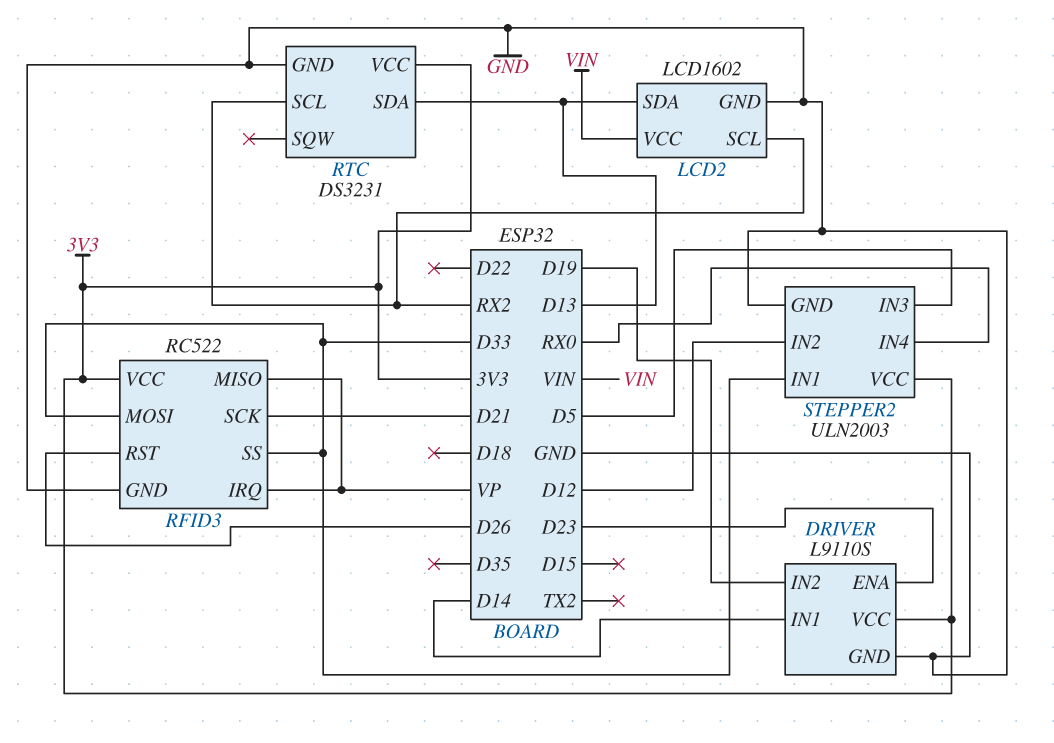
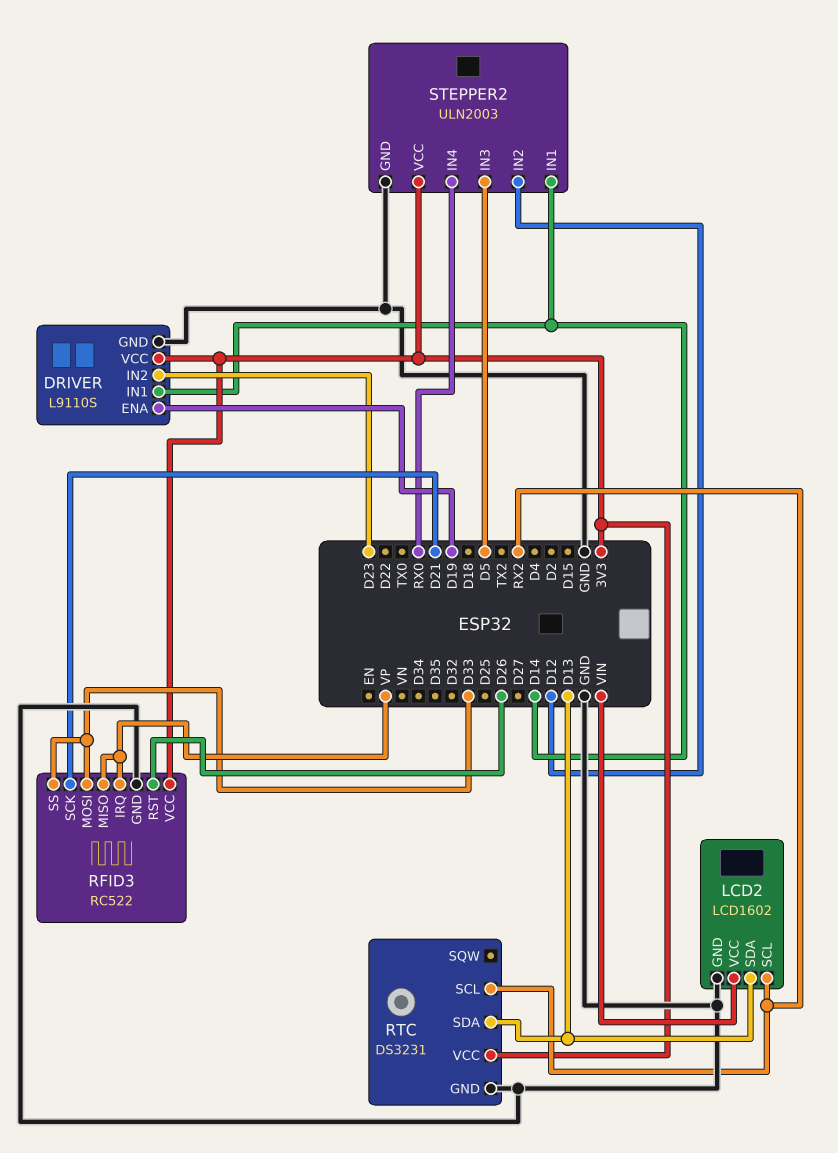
DRIVER pin ENA: D23 -> D19
DRIVER pin IN2: D19 -> D23
STEPPER2 pin IN1: D33 -> D14

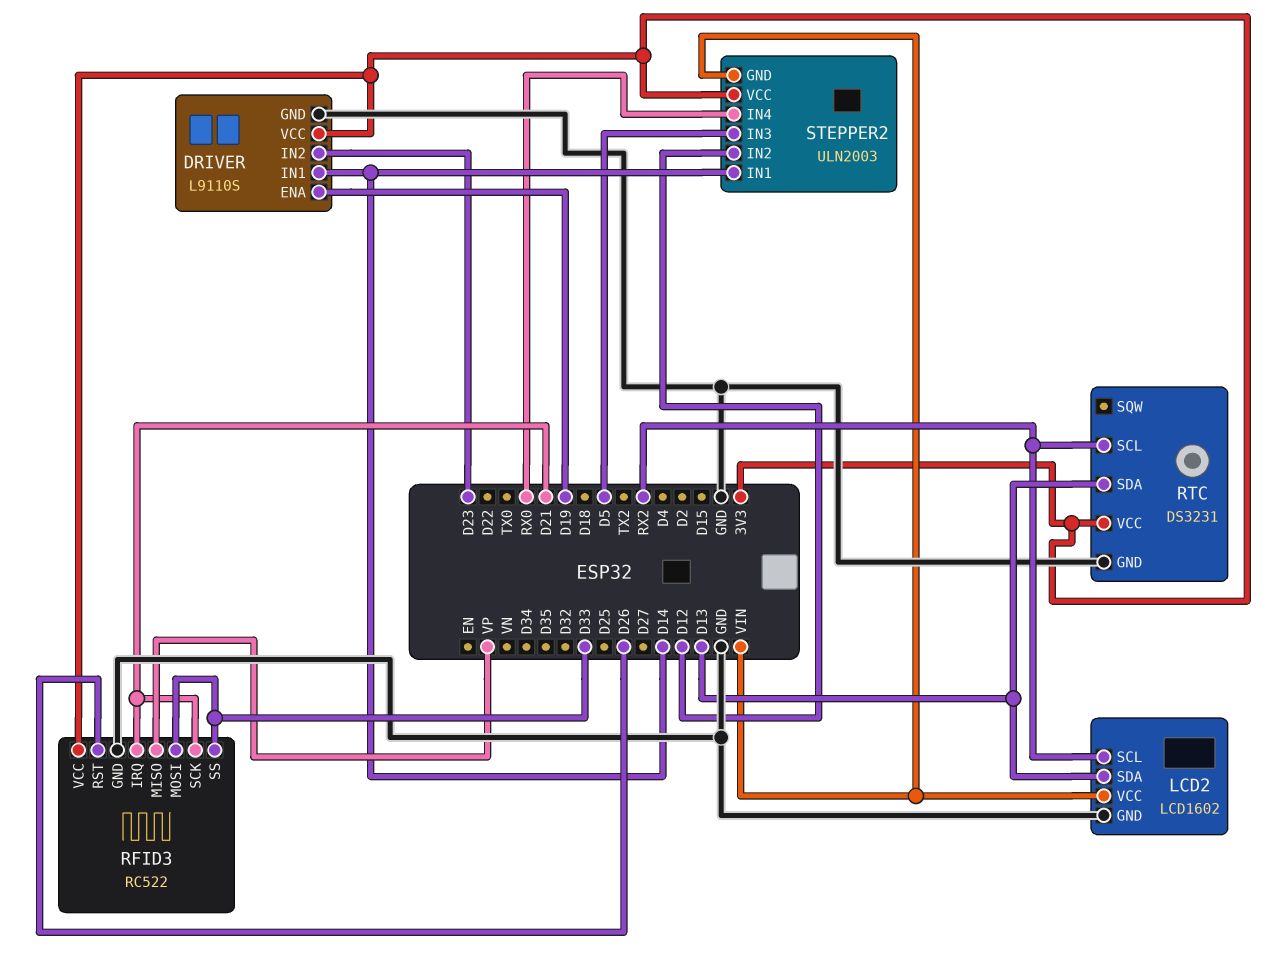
RFID3 pin IRQ: VP -> D21
STEPPER2 pin GND: GND -> VIN

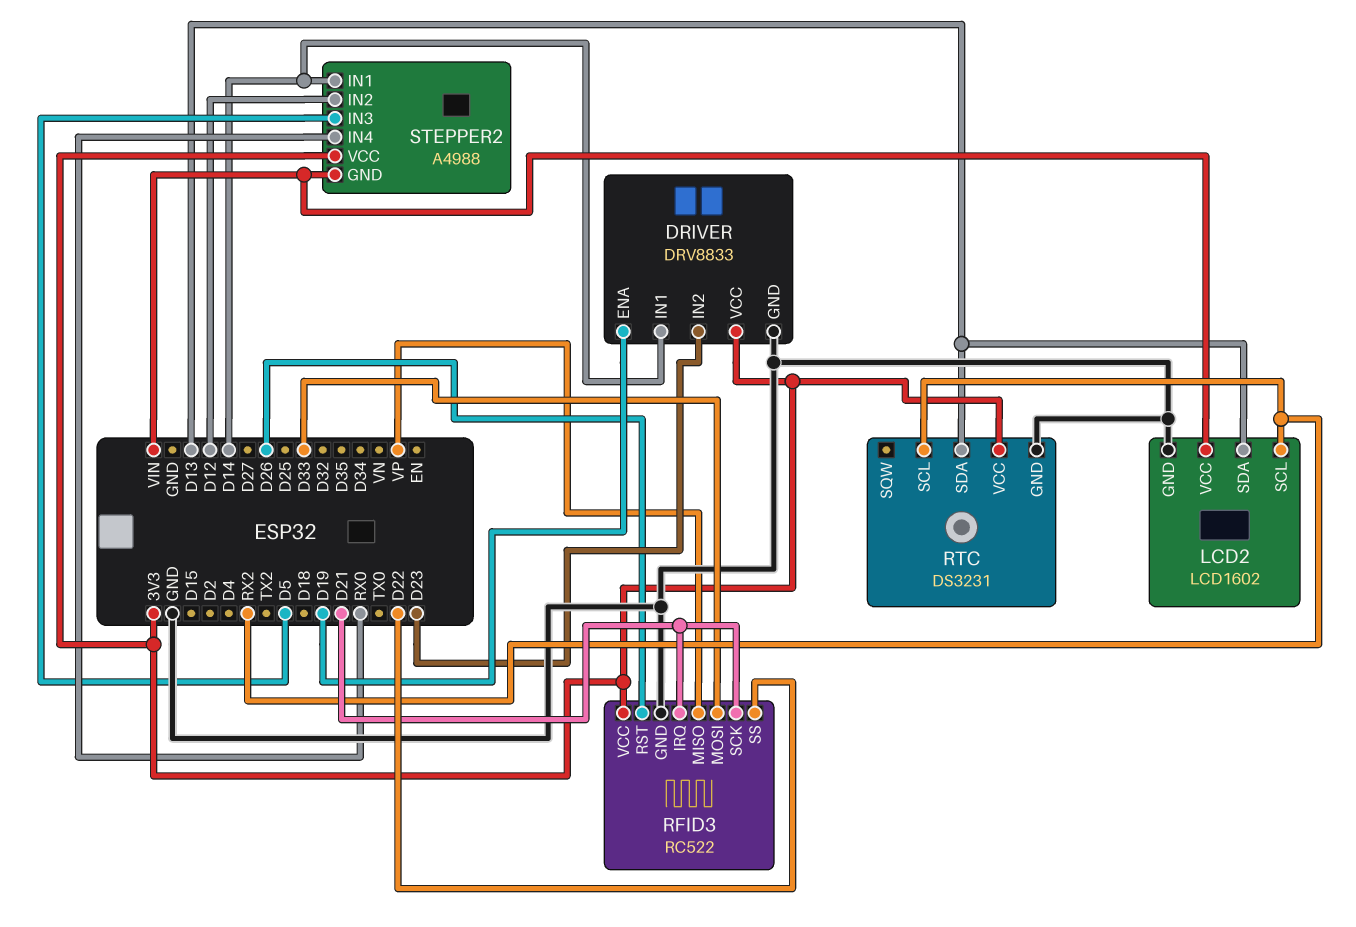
DRIVER: L9110S -> DRV8833
RFID3 pin SS: D33 -> D22
STEPPER2: ULN2003 -> A4988

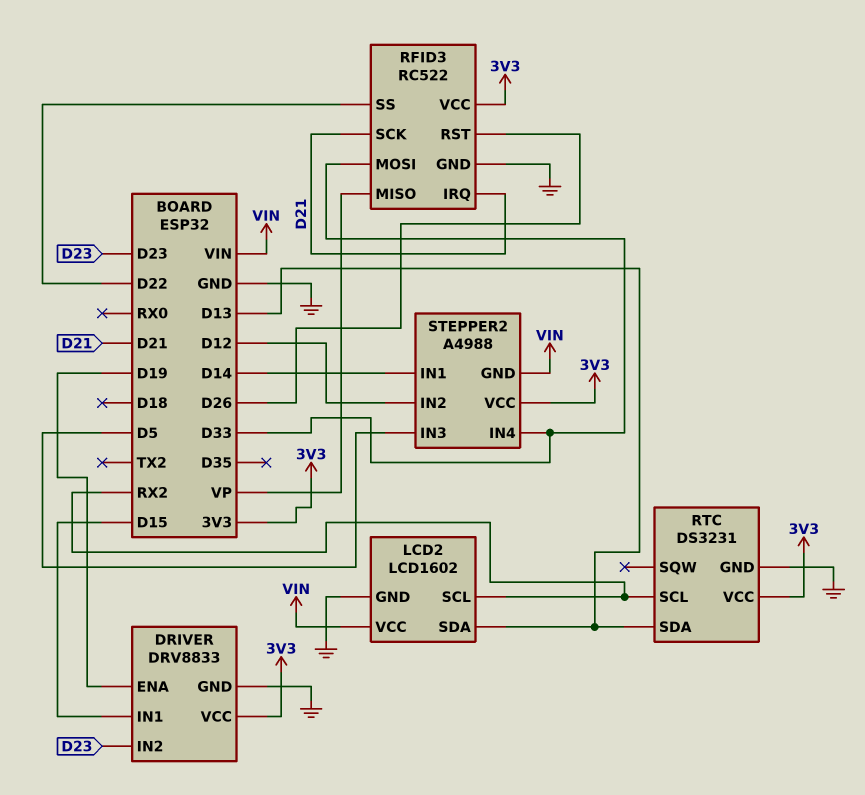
DRIVER pin IN1: D14 -> D15
STEPPER2 pin IN4: RX0 -> D33

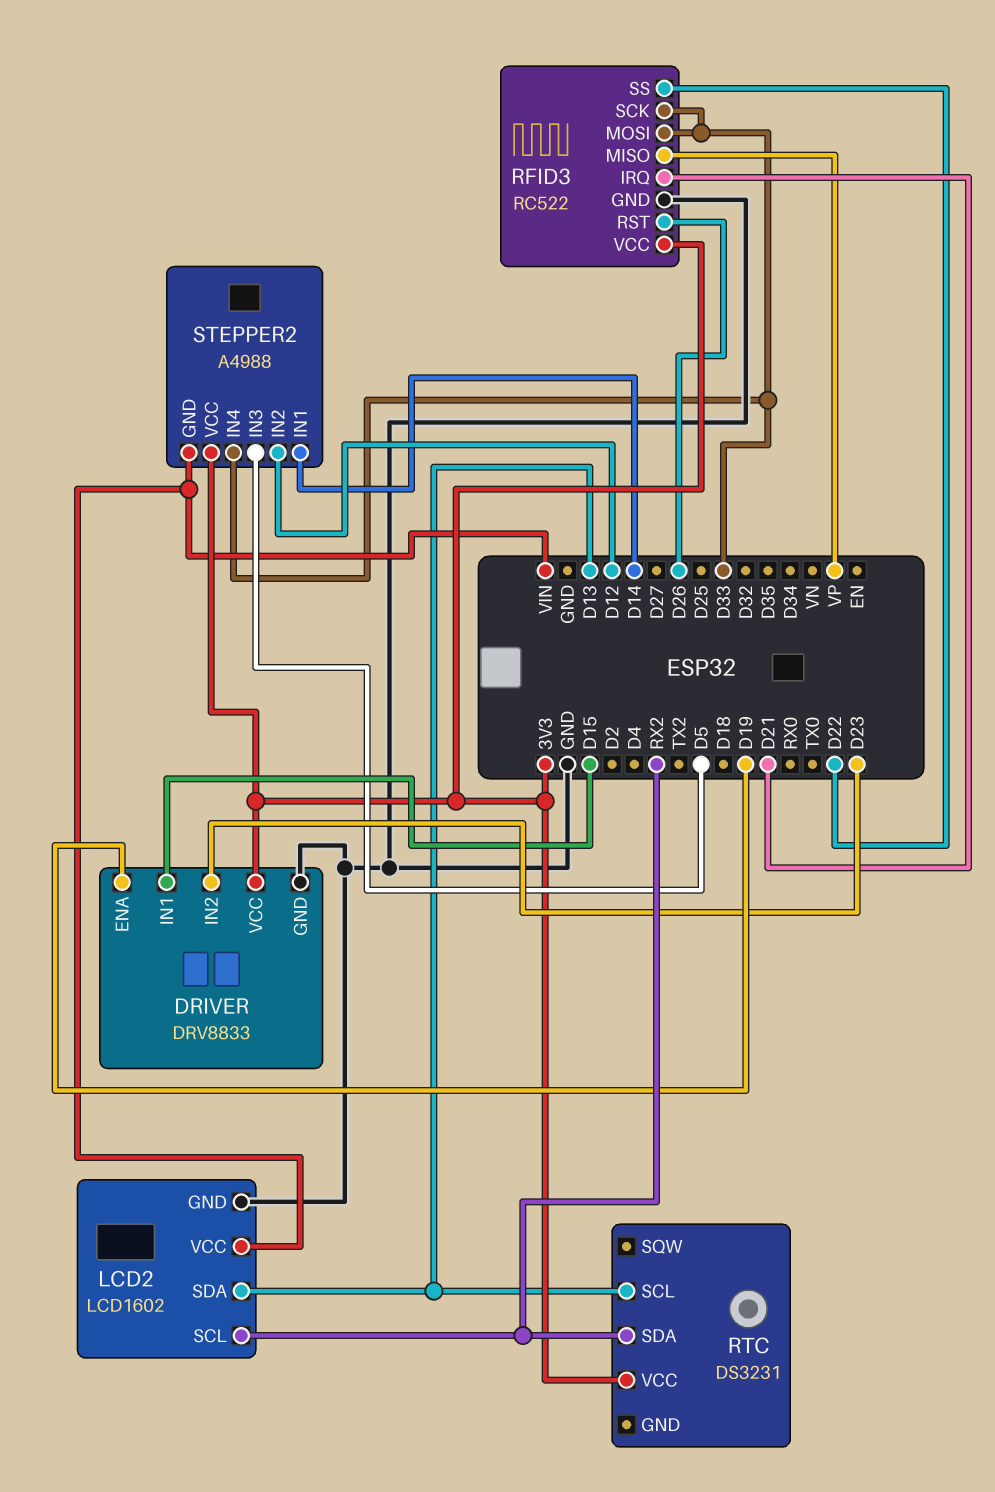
RFID3 pin SCK: D21 -> D33
RTC pin GND: GND -> none
RTC pin SCL: RX2 -> D13
RTC pin SDA: D13 -> RX2

